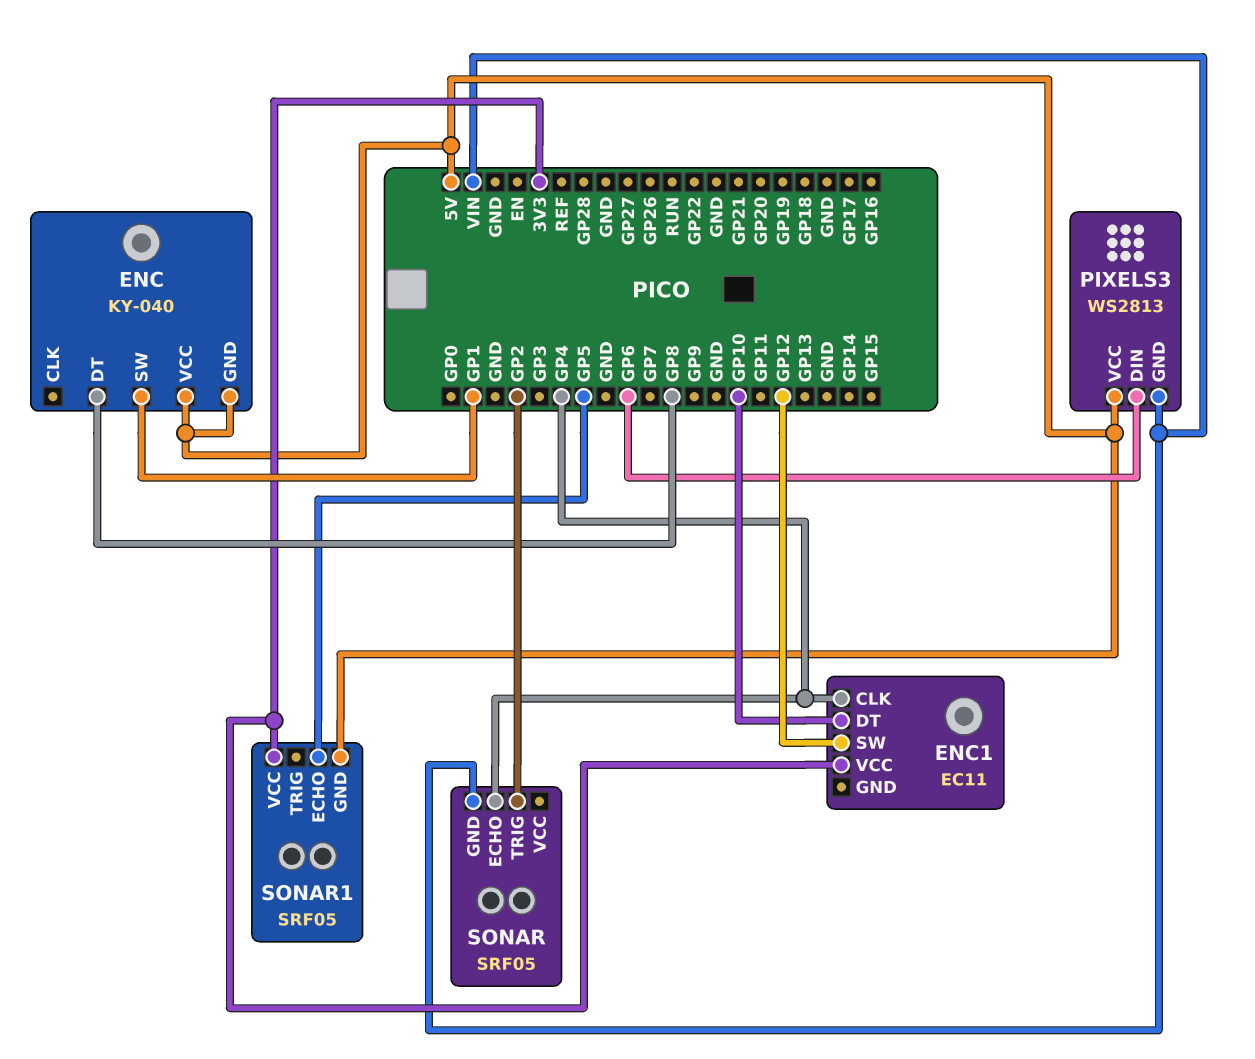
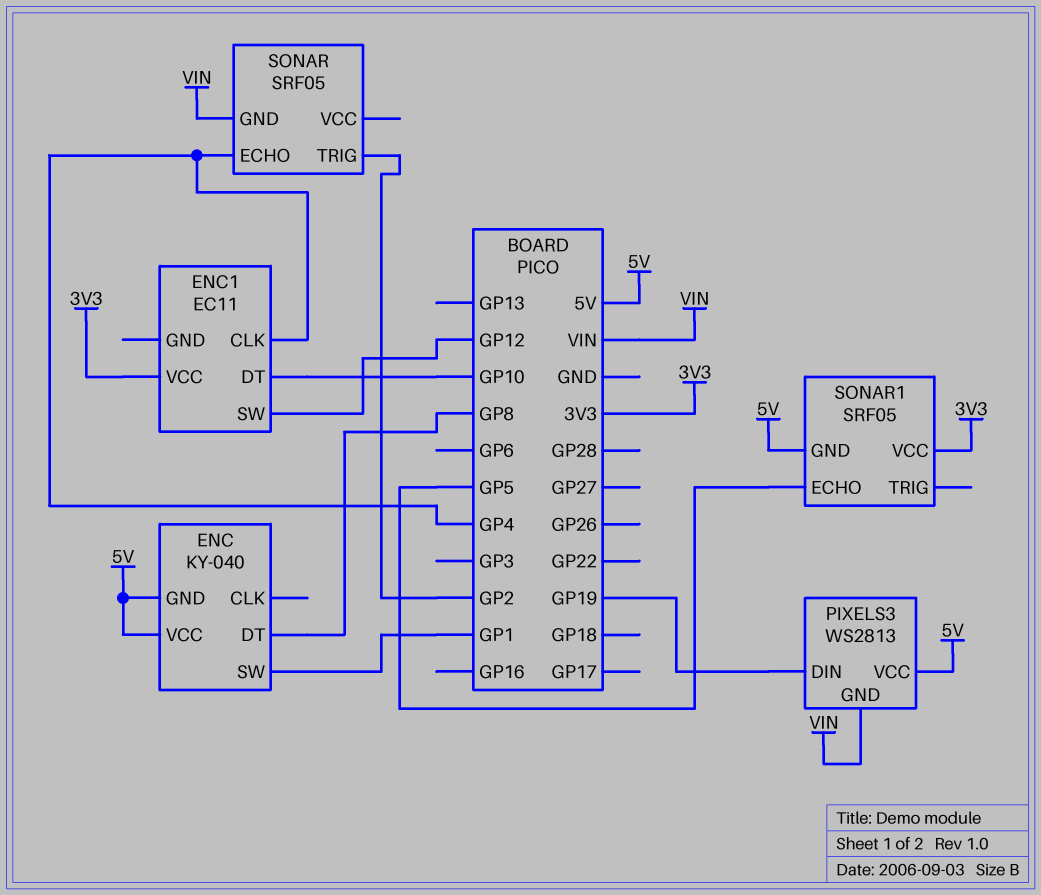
PIXELS3 pin DIN: GP6 -> GP19

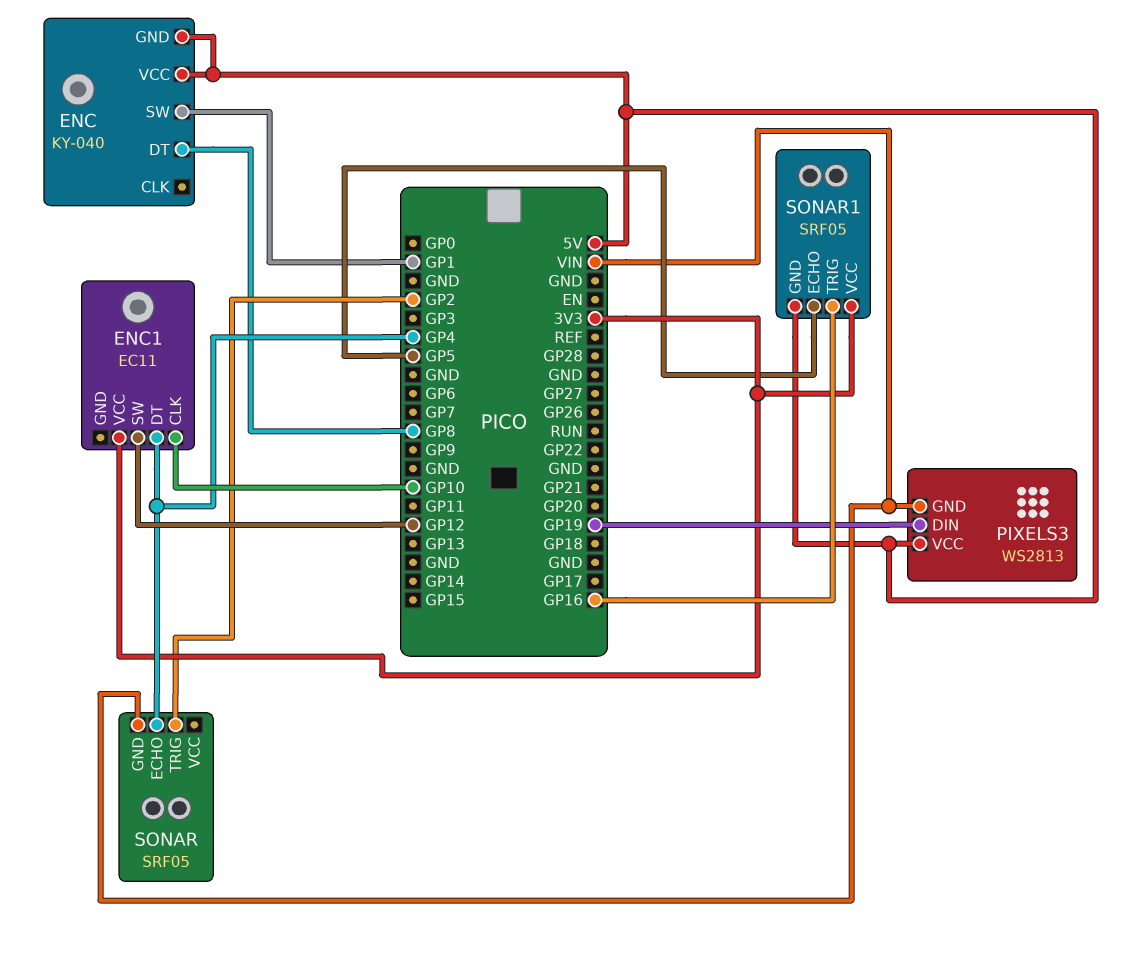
ENC1 pin CLK: GP4 -> GP10
ENC1 pin DT: GP10 -> GP4
SONAR1 pin TRIG: none -> GP16

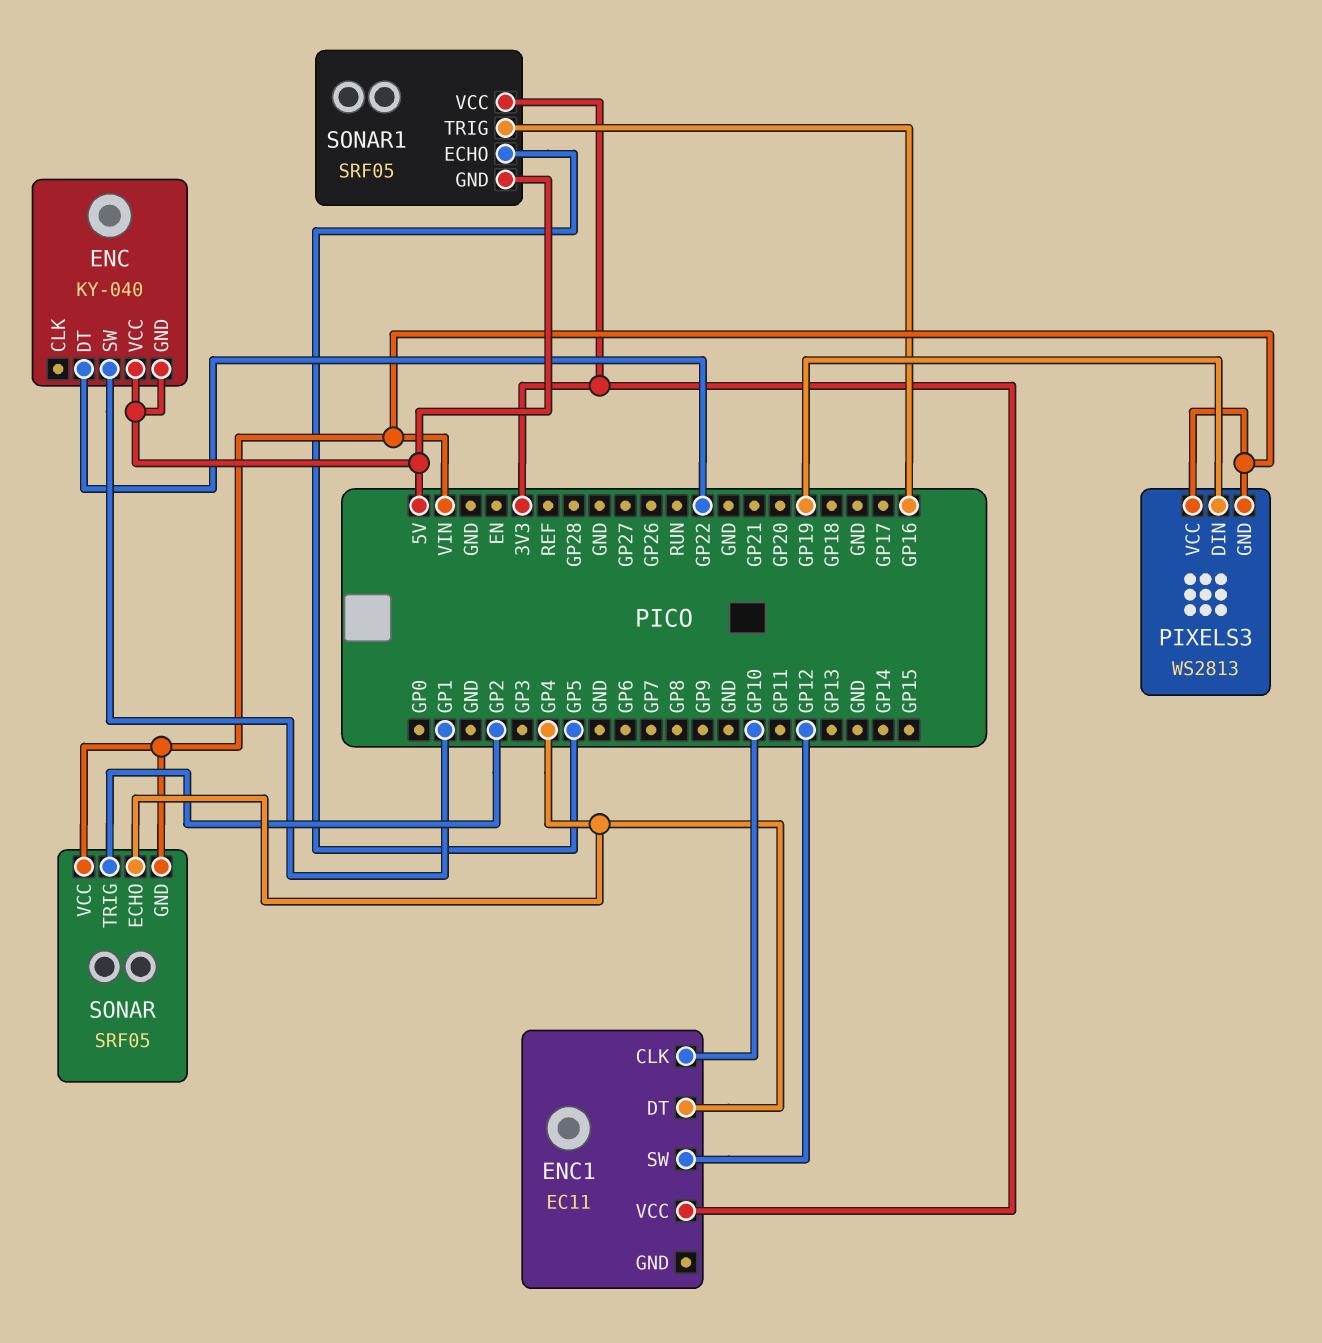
ENC pin DT: GP8 -> GP22
PIXELS3 pin VCC: 5V -> VIN
SONAR pin VCC: none -> VIN

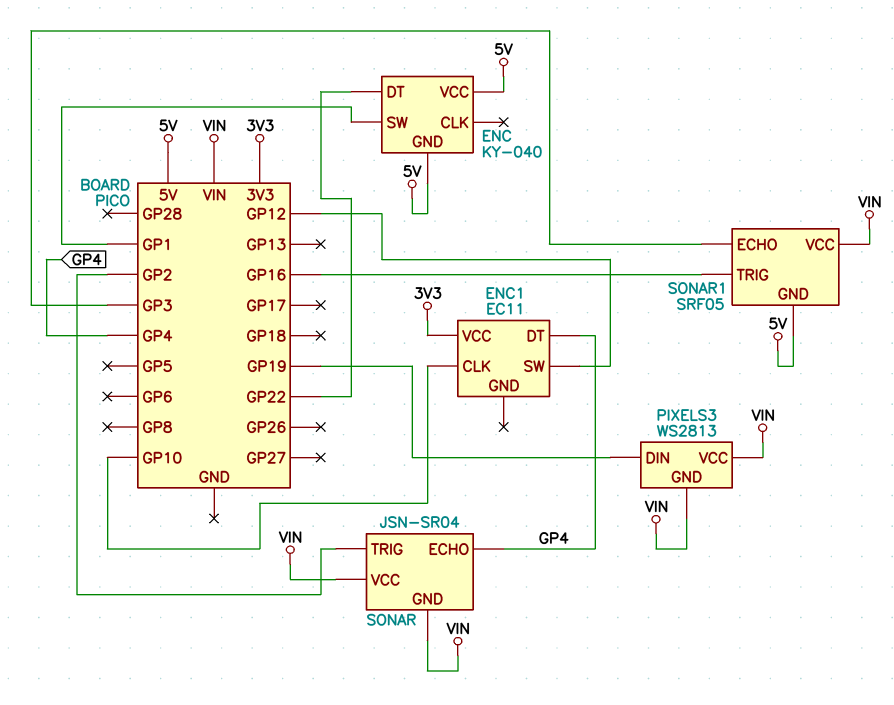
SONAR: SRF05 -> JSN-SR04
SONAR1 pin ECHO: GP5 -> GP3
SONAR1 pin VCC: 3V3 -> VIN

